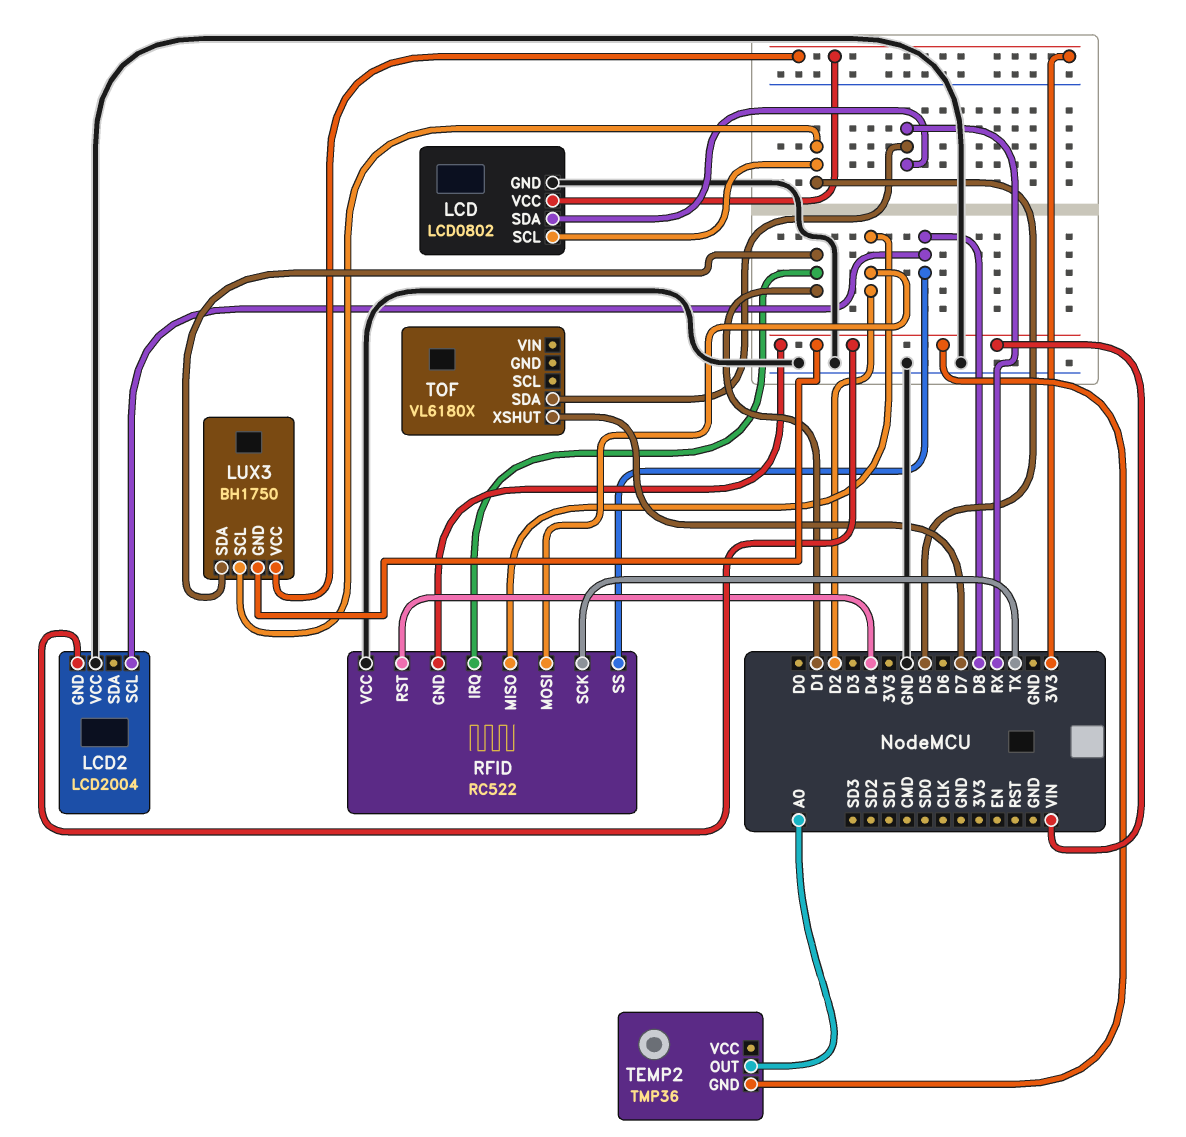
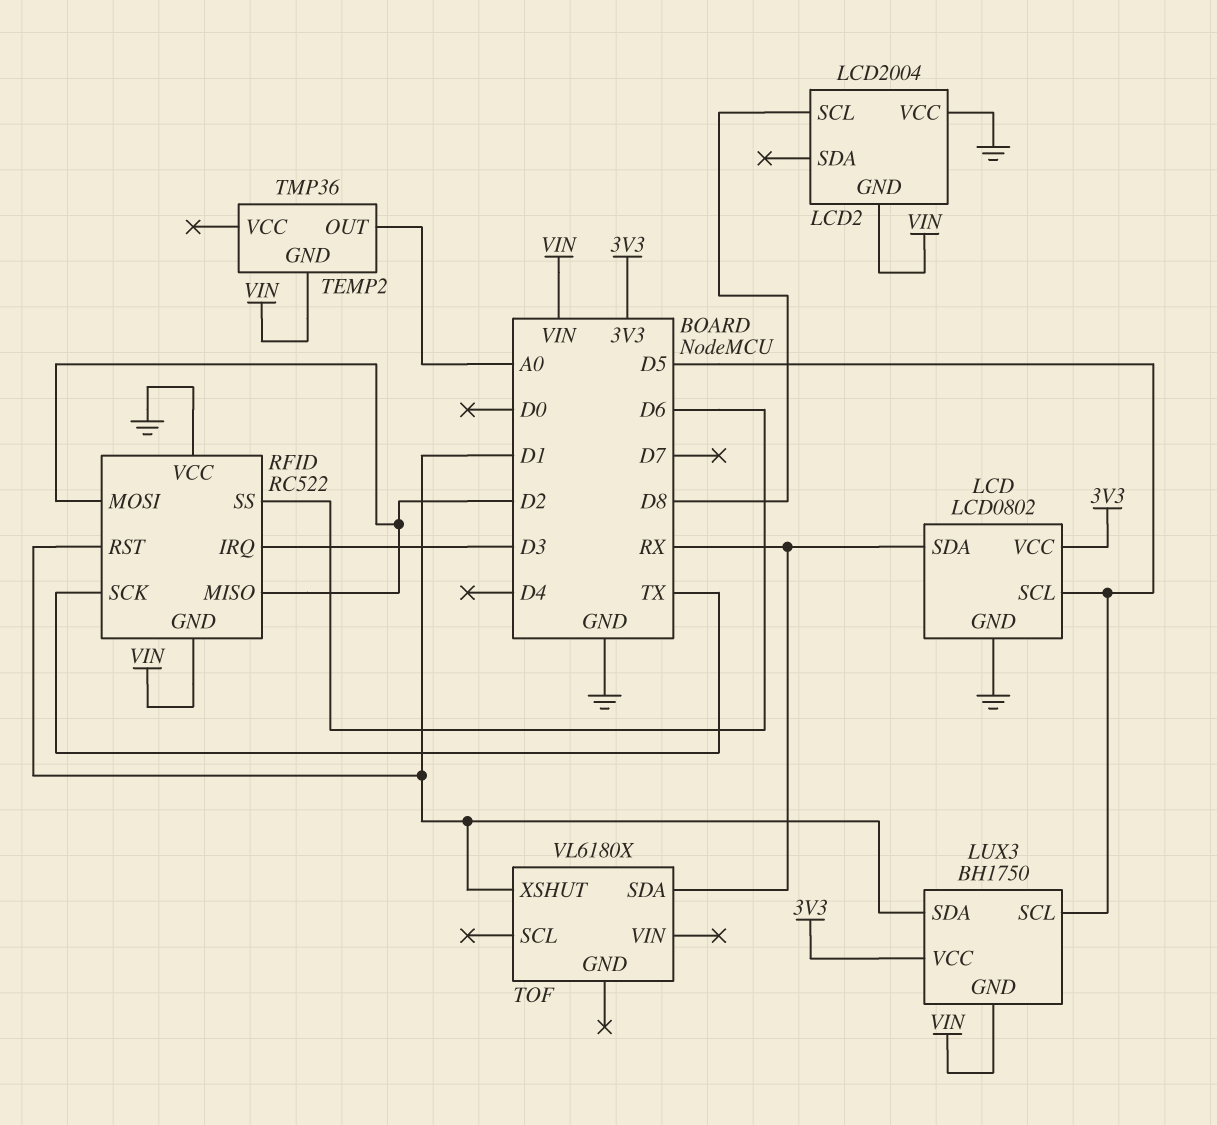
RFID pin IRQ: D1 -> D3
RFID pin RST: D4 -> D1
RFID pin SS: D8 -> D6
TOF pin XSHUT: D7 -> D1

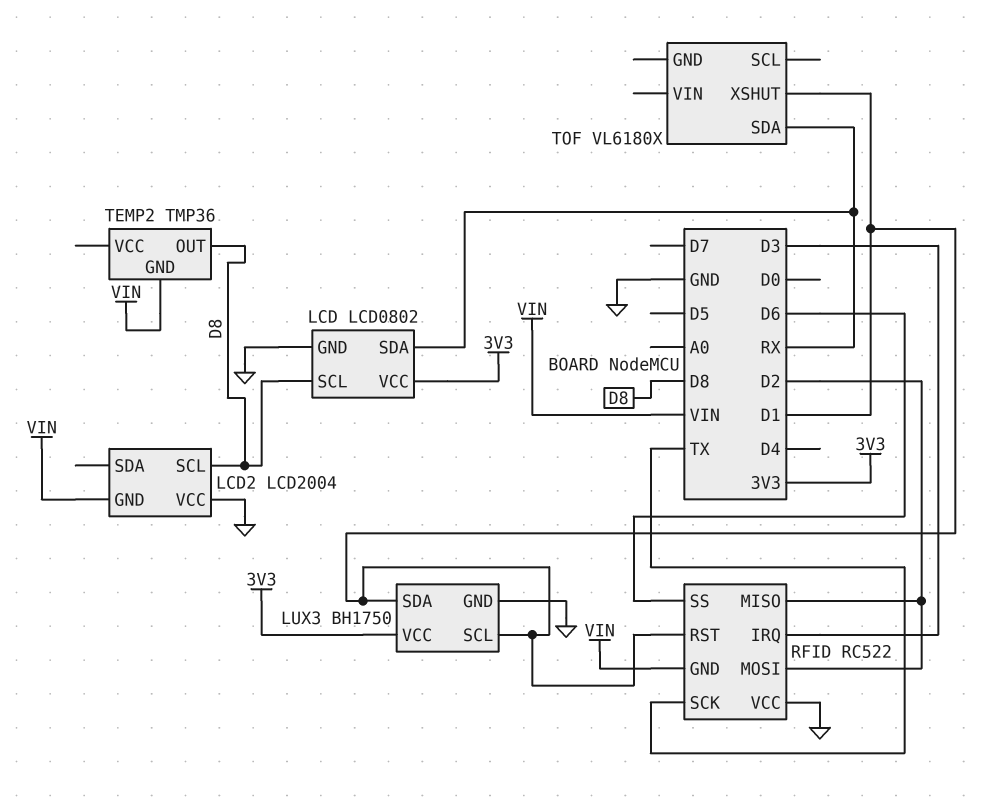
LCD pin SCL: D5 -> D8
LUX3 pin GND: VIN -> GND
LUX3 pin SCL: D5 -> D1
TEMP2 pin OUT: A0 -> D8

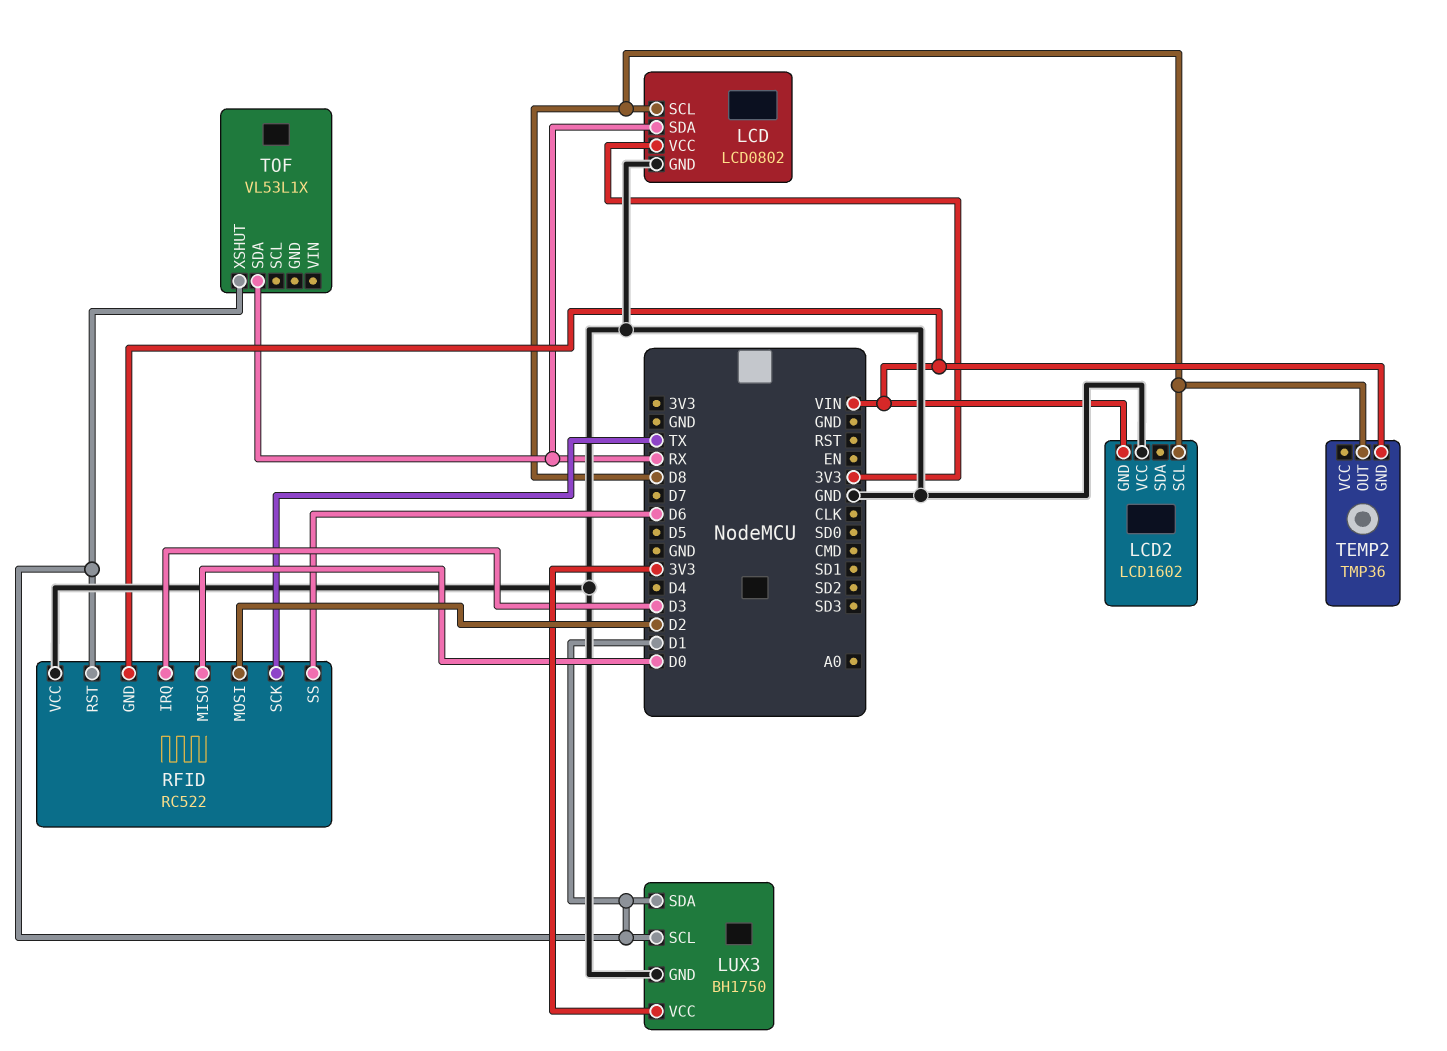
LCD2: LCD2004 -> LCD1602
RFID pin MISO: D2 -> D0
TOF: VL6180X -> VL53L1X

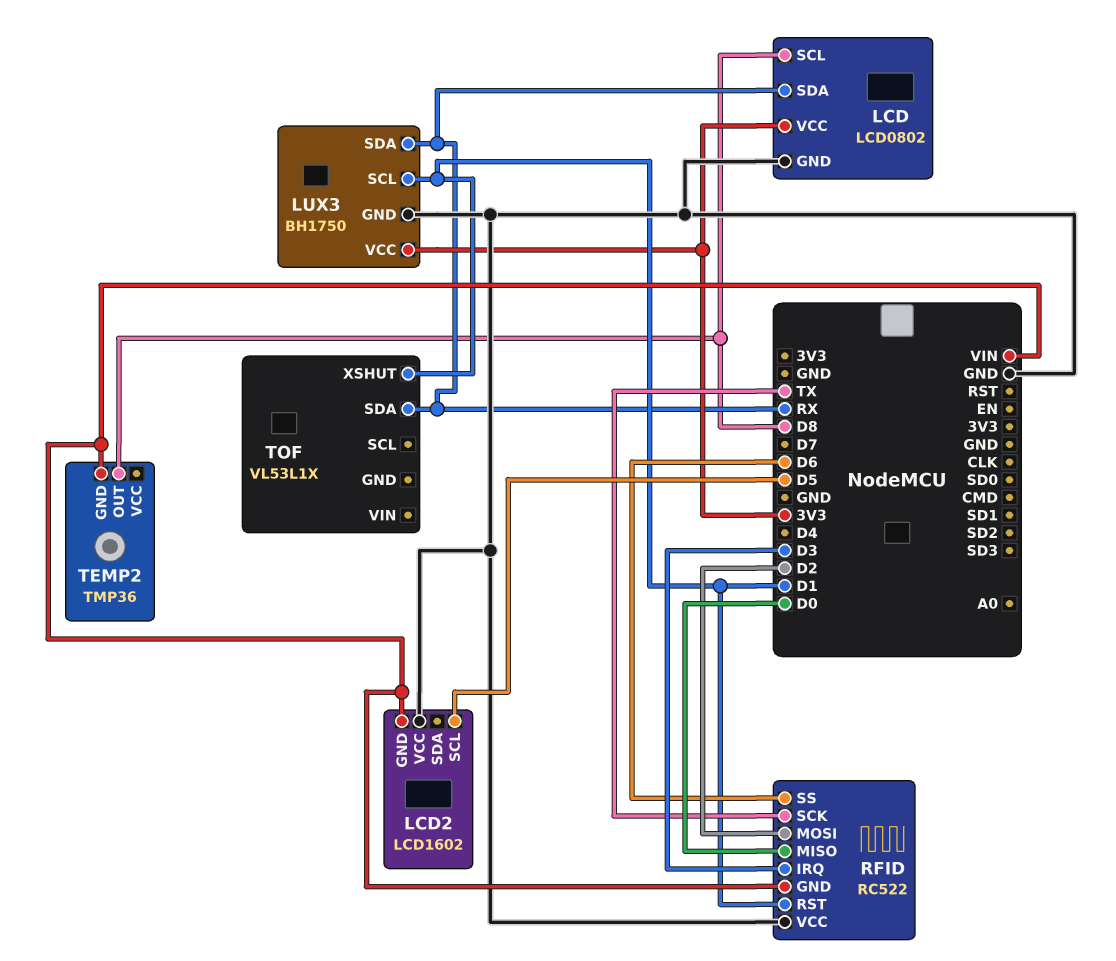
LCD2 pin SCL: D8 -> D5
LUX3 pin SDA: D1 -> RX

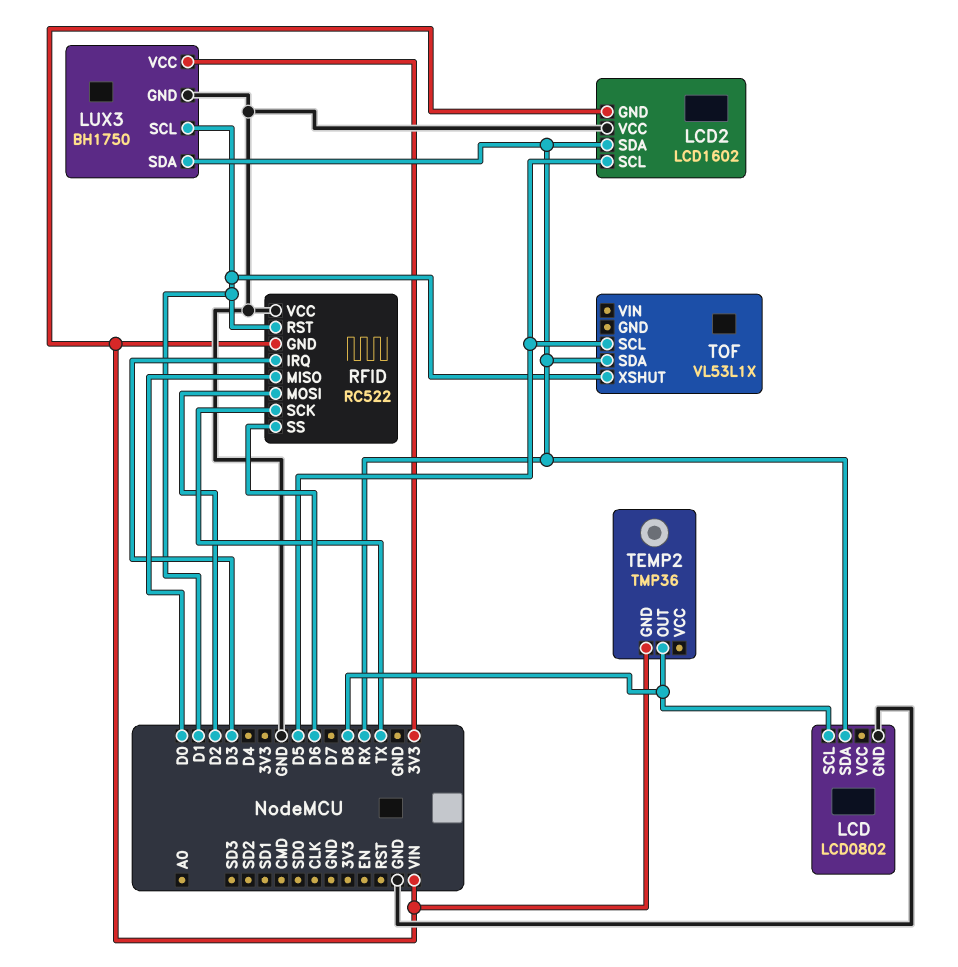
LCD pin VCC: 3V3 -> none
LCD2 pin SDA: none -> RX
TOF pin SCL: none -> D5

